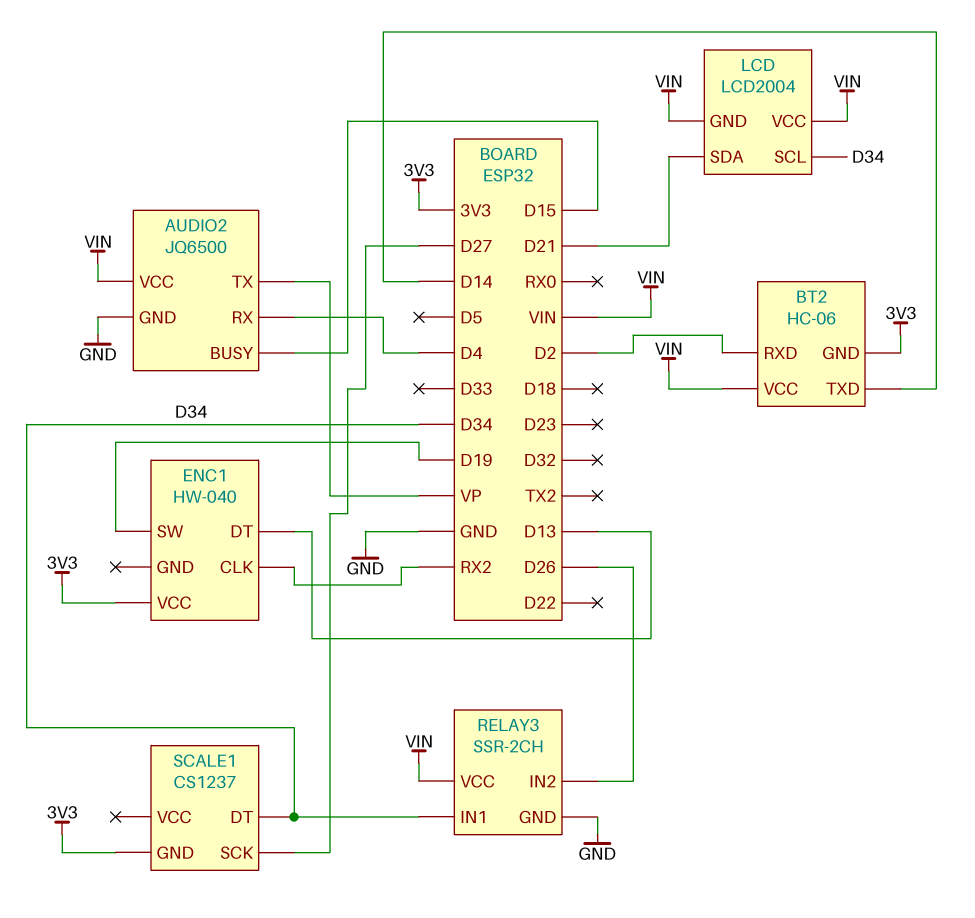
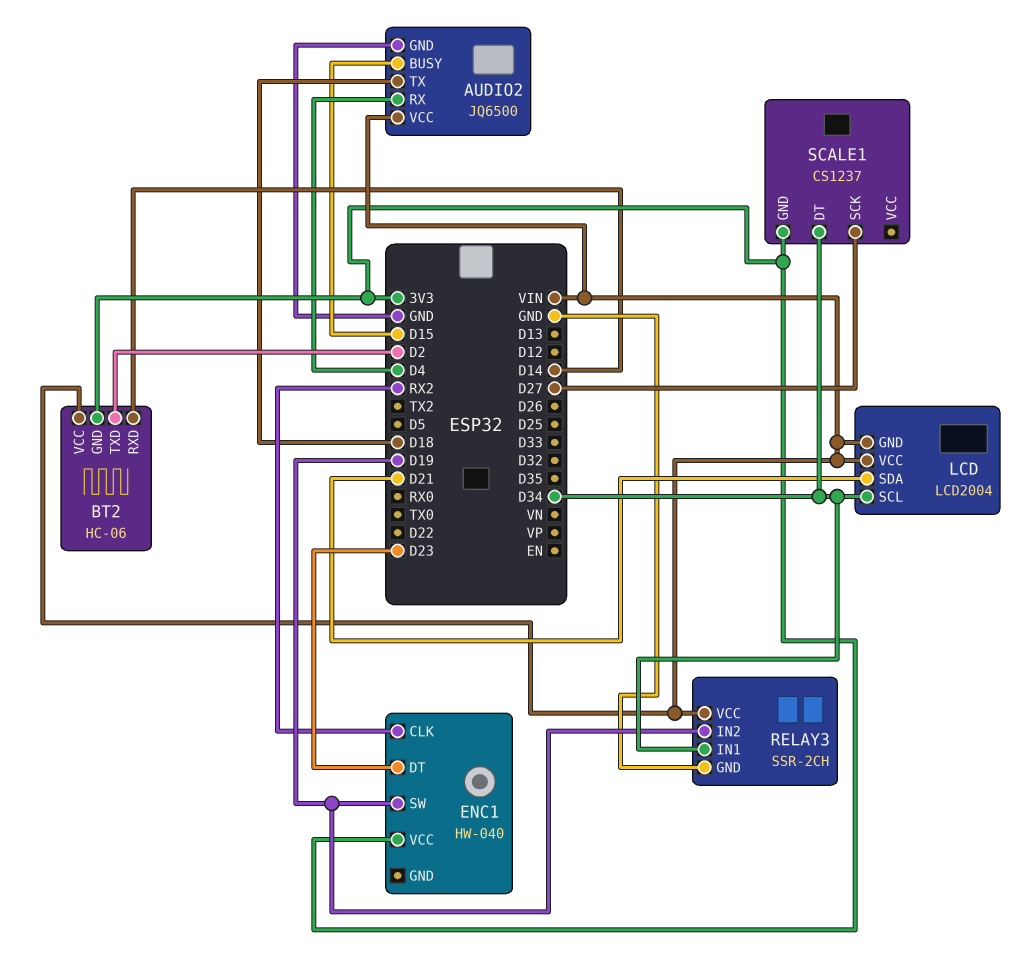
AUDIO2 pin TX: VP -> D18
BT2 pin RXD: D2 -> D14
BT2 pin TXD: D14 -> D2
ENC1 pin DT: D13 -> D23
RELAY3 pin IN2: D26 -> D19

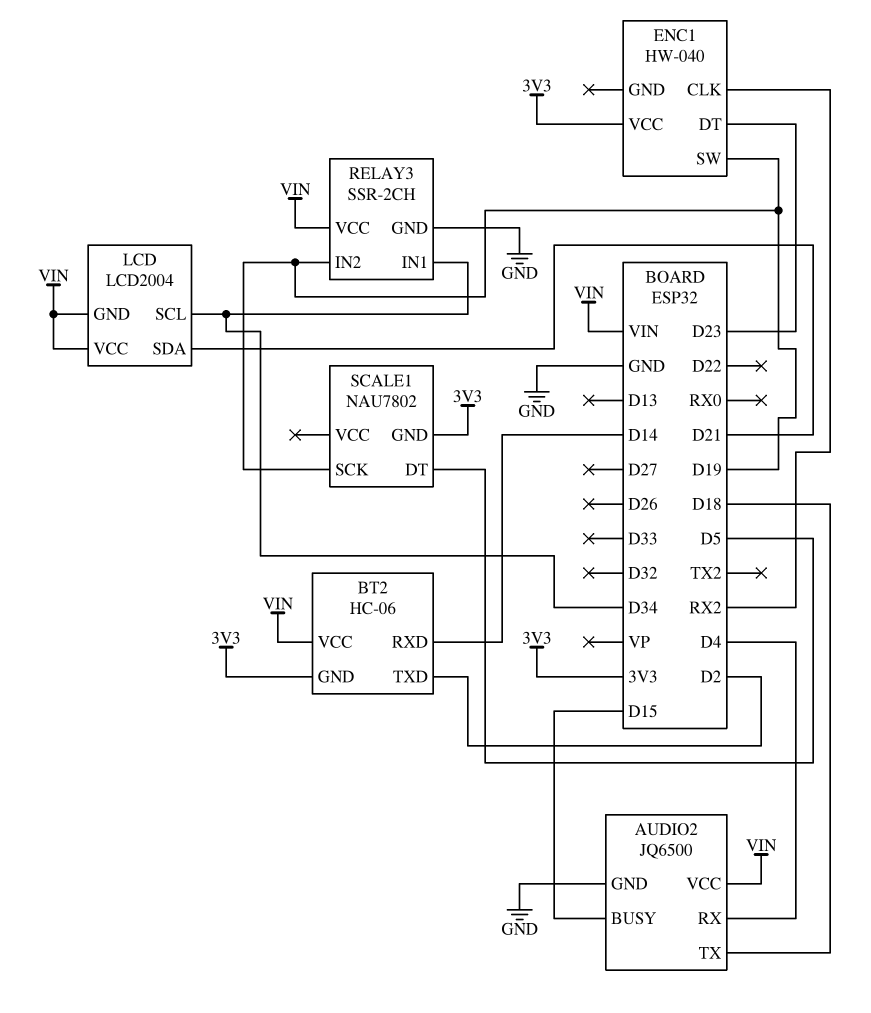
SCALE1: CS1237 -> NAU7802
SCALE1 pin DT: D34 -> D5
SCALE1 pin SCK: D27 -> D19

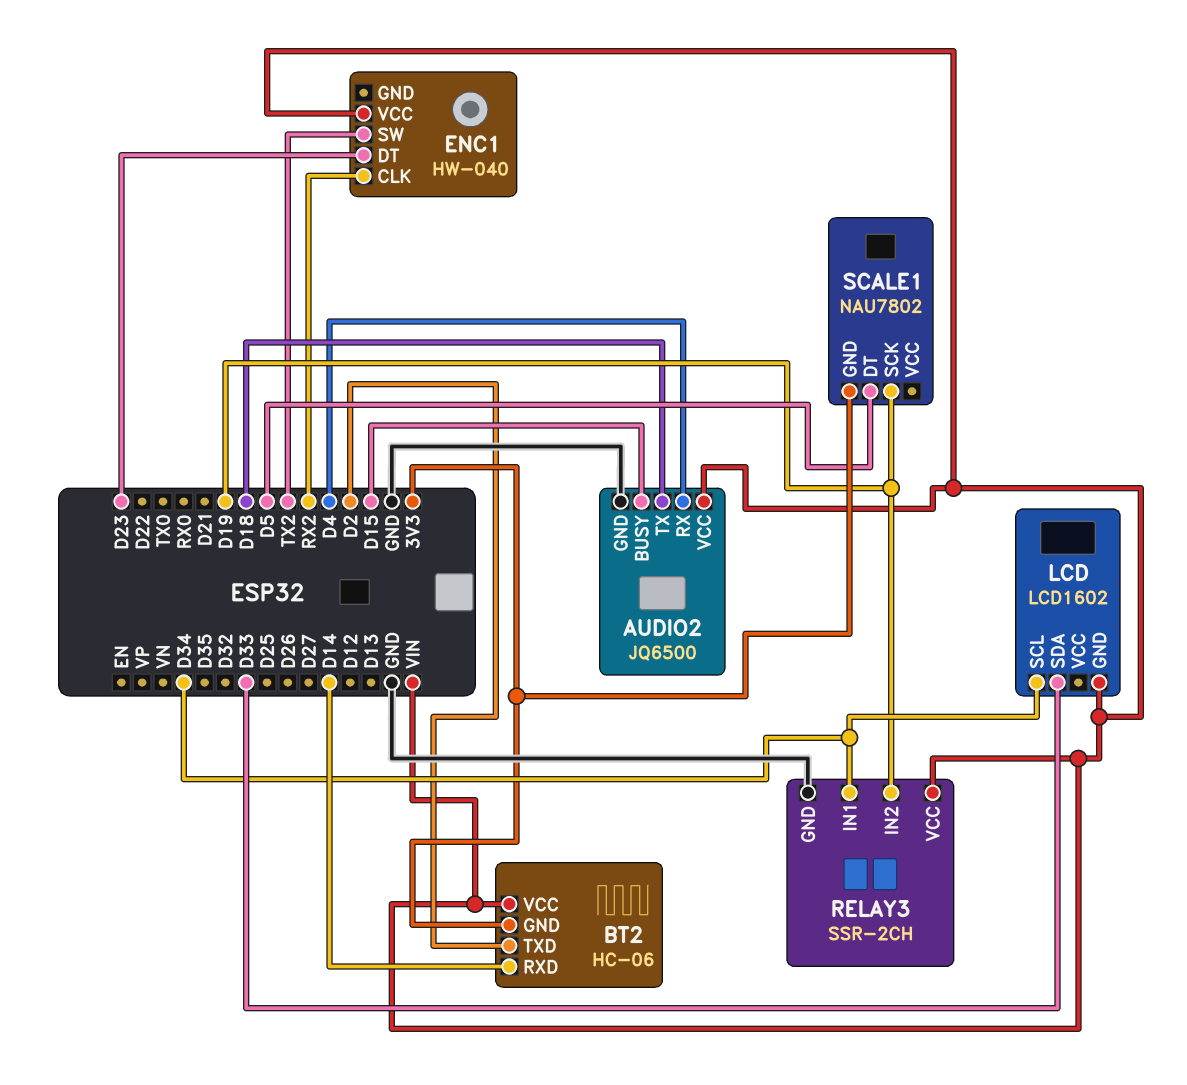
ENC1 pin SW: D19 -> TX2
ENC1 pin VCC: 3V3 -> VIN
LCD: LCD2004 -> LCD1602
LCD pin SDA: D21 -> D33
LCD pin VCC: VIN -> none

